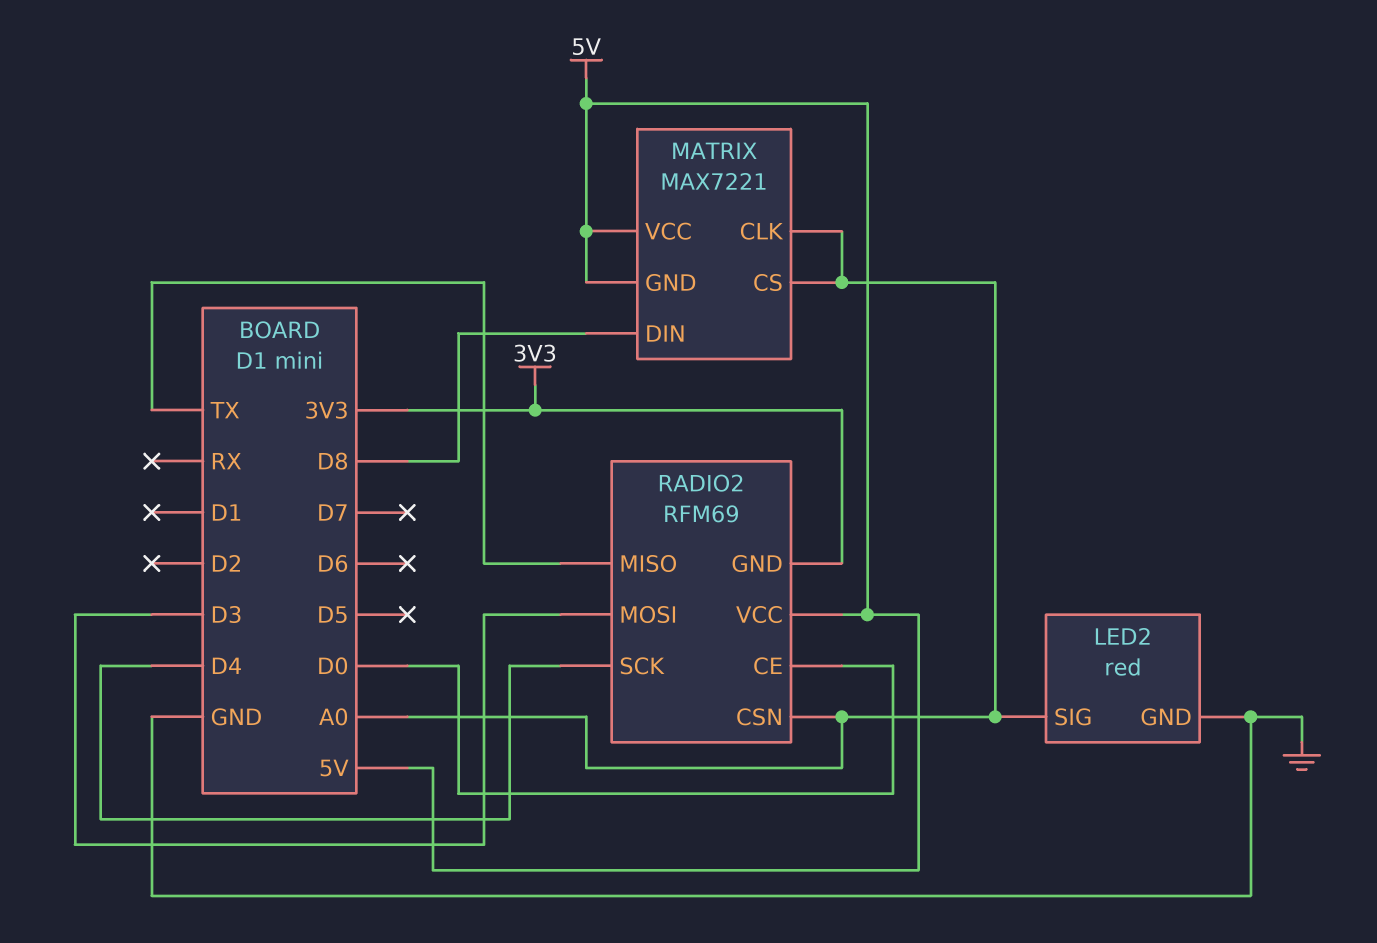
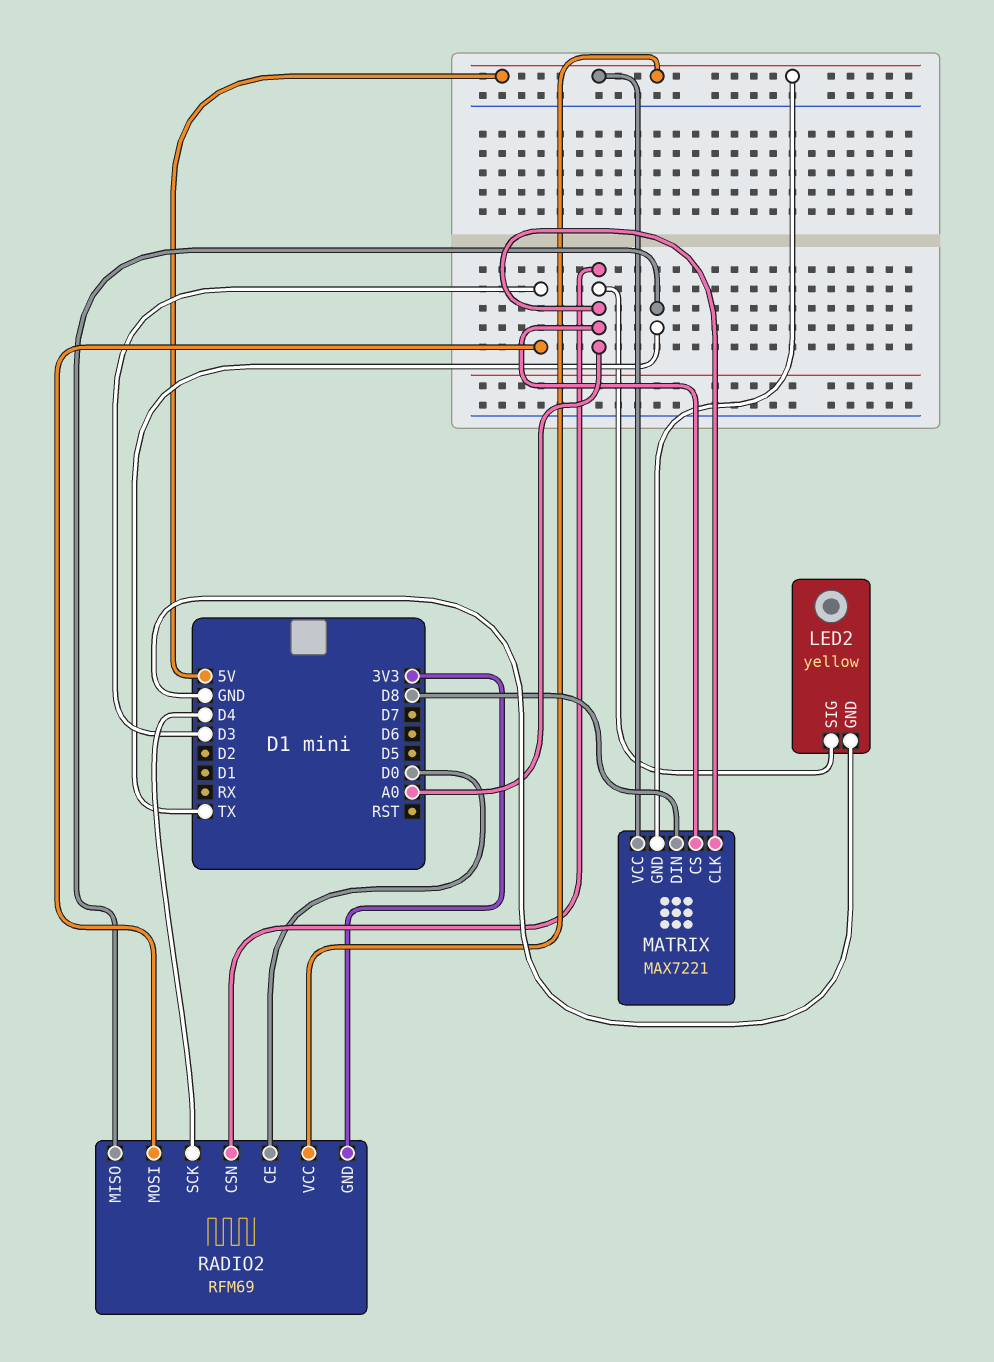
LED2: red -> yellow

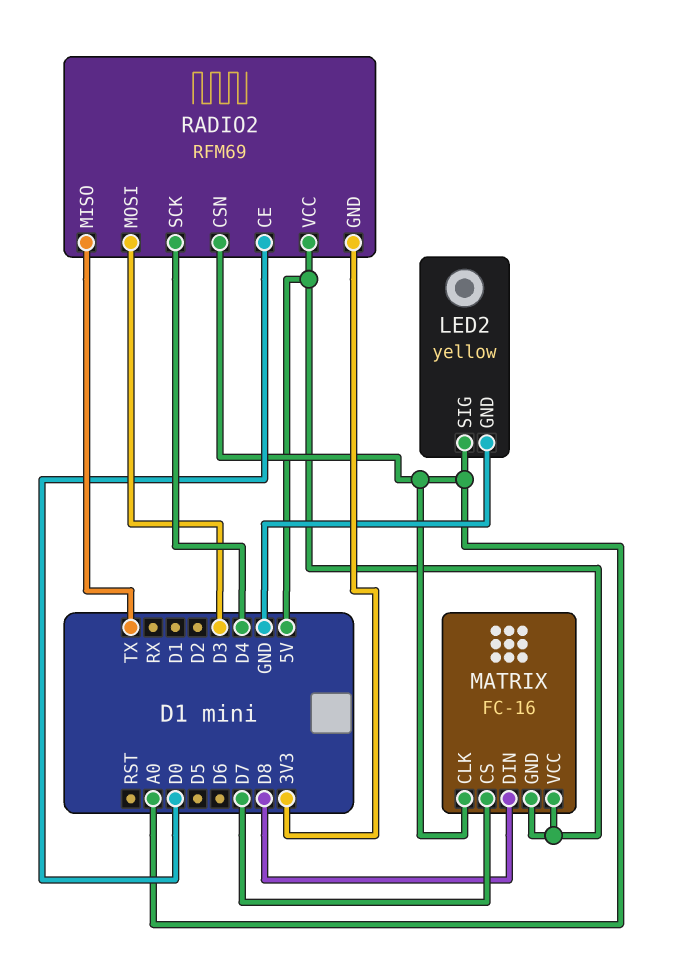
MATRIX: MAX7221 -> FC-16
MATRIX pin CS: A0 -> D7

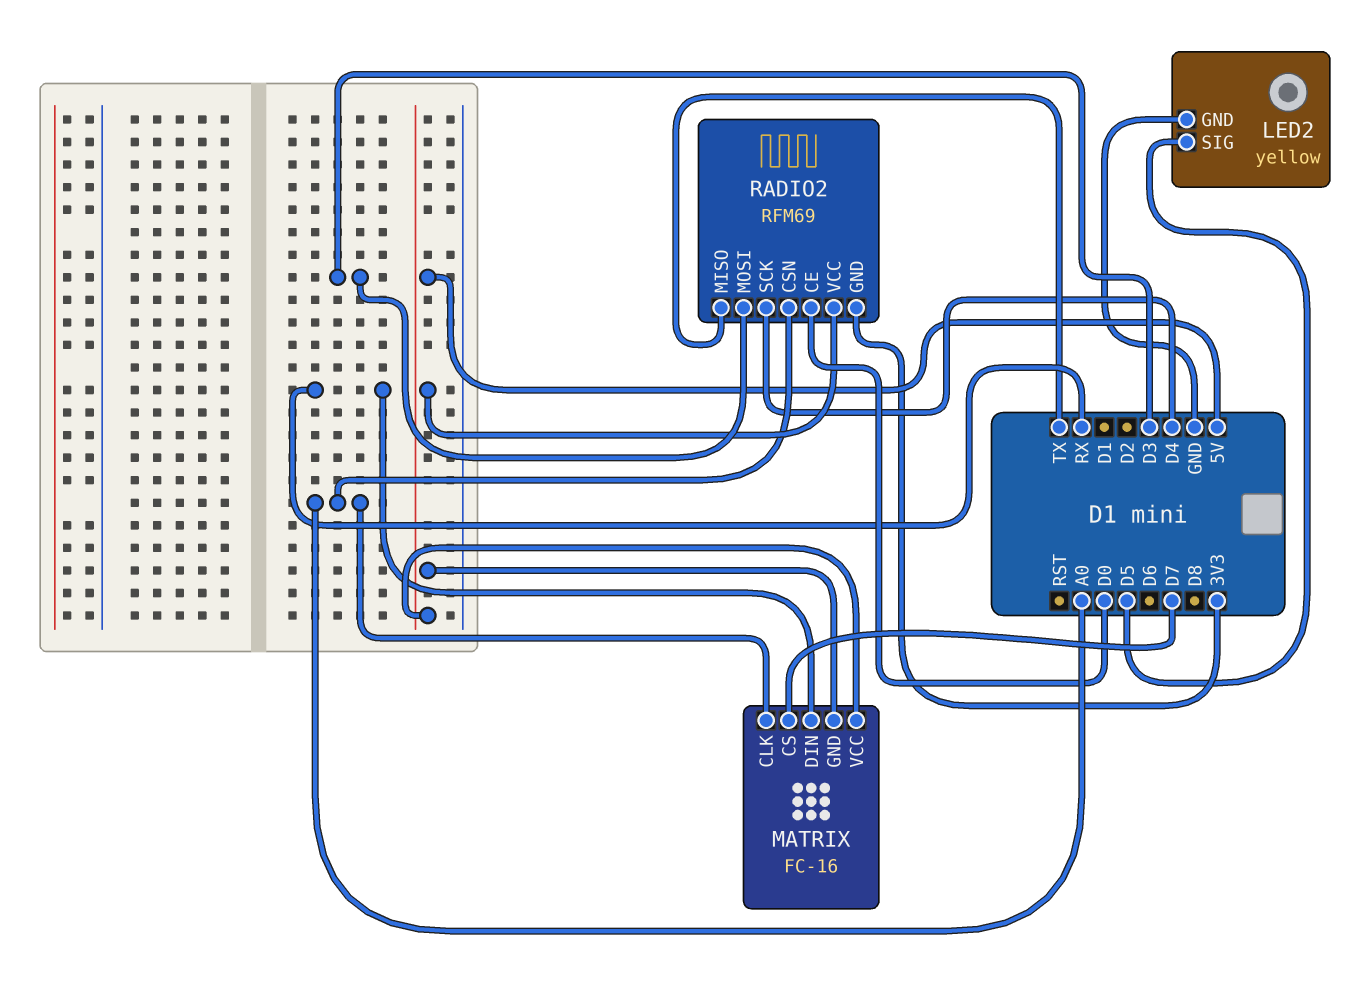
LED2 pin SIG: A0 -> D5
MATRIX pin DIN: D8 -> RX

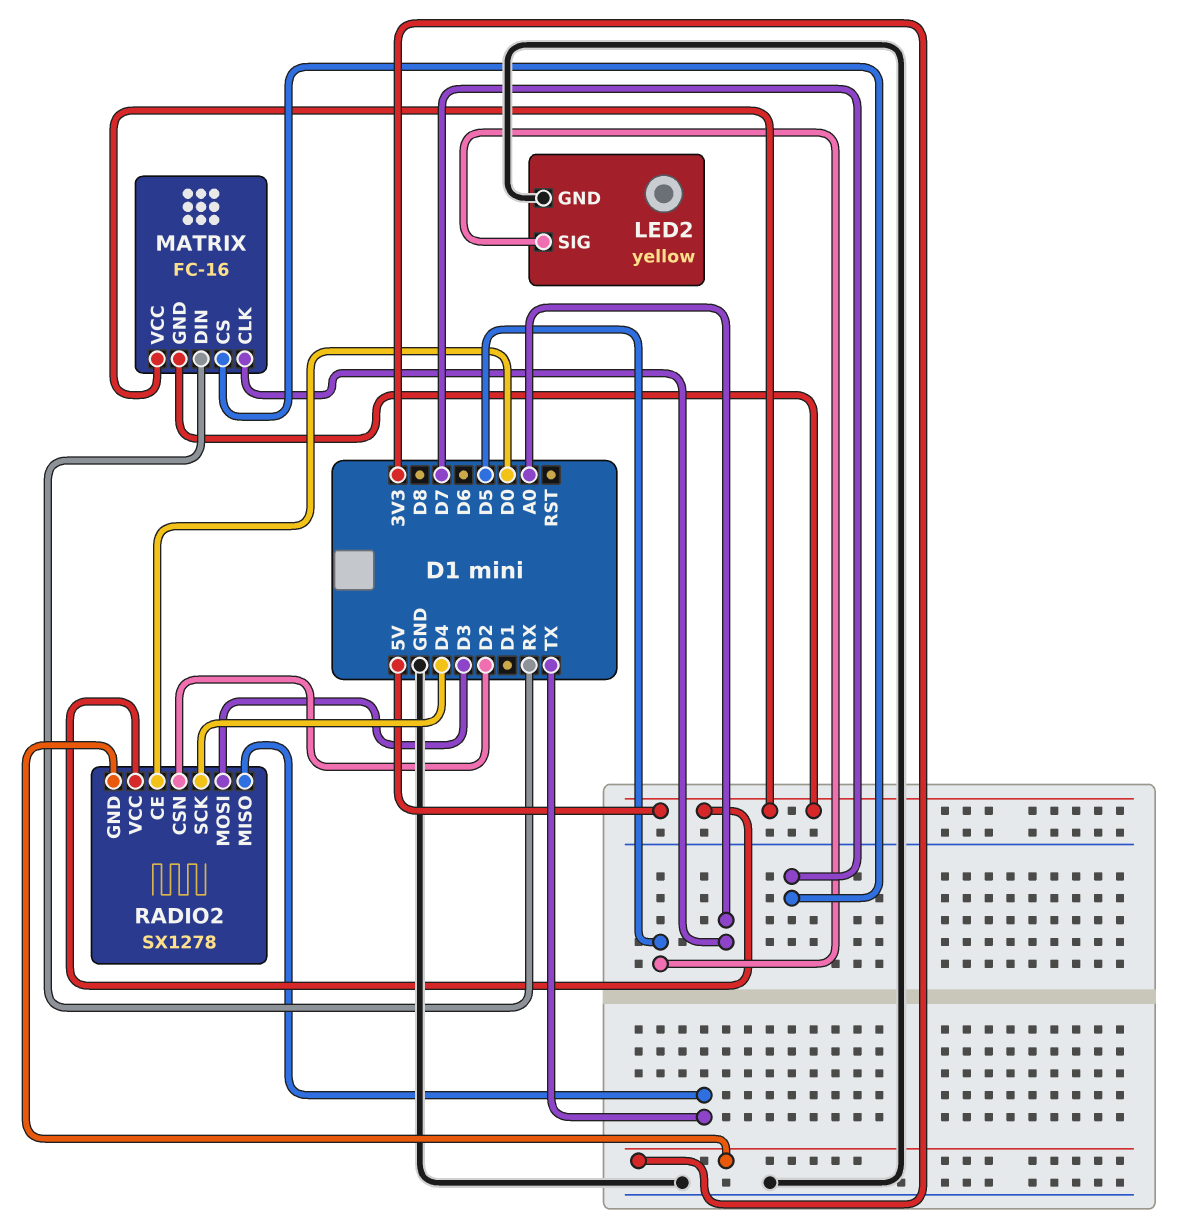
RADIO2: RFM69 -> SX1278
RADIO2 pin CSN: A0 -> D2

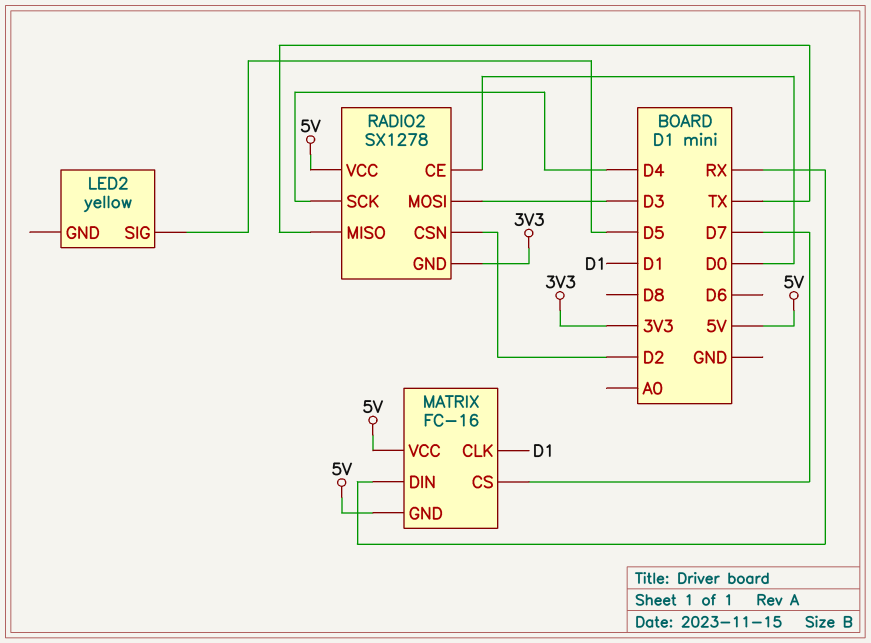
LED2 pin GND: GND -> none
MATRIX pin CLK: A0 -> D1

